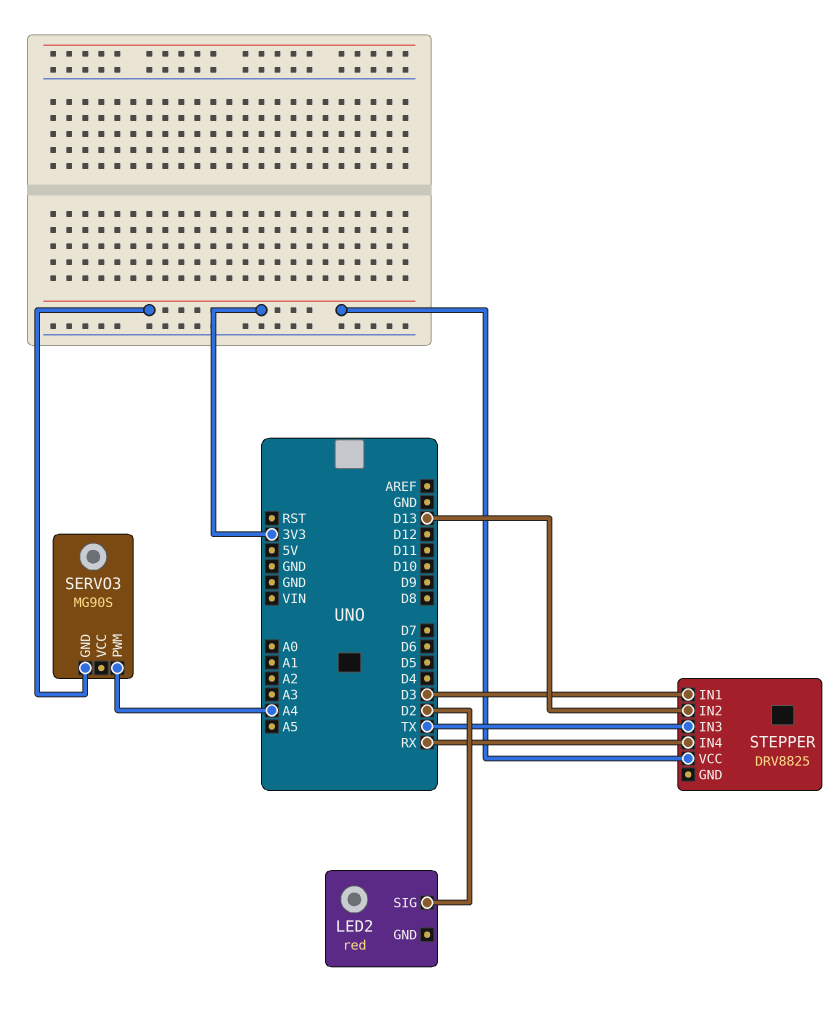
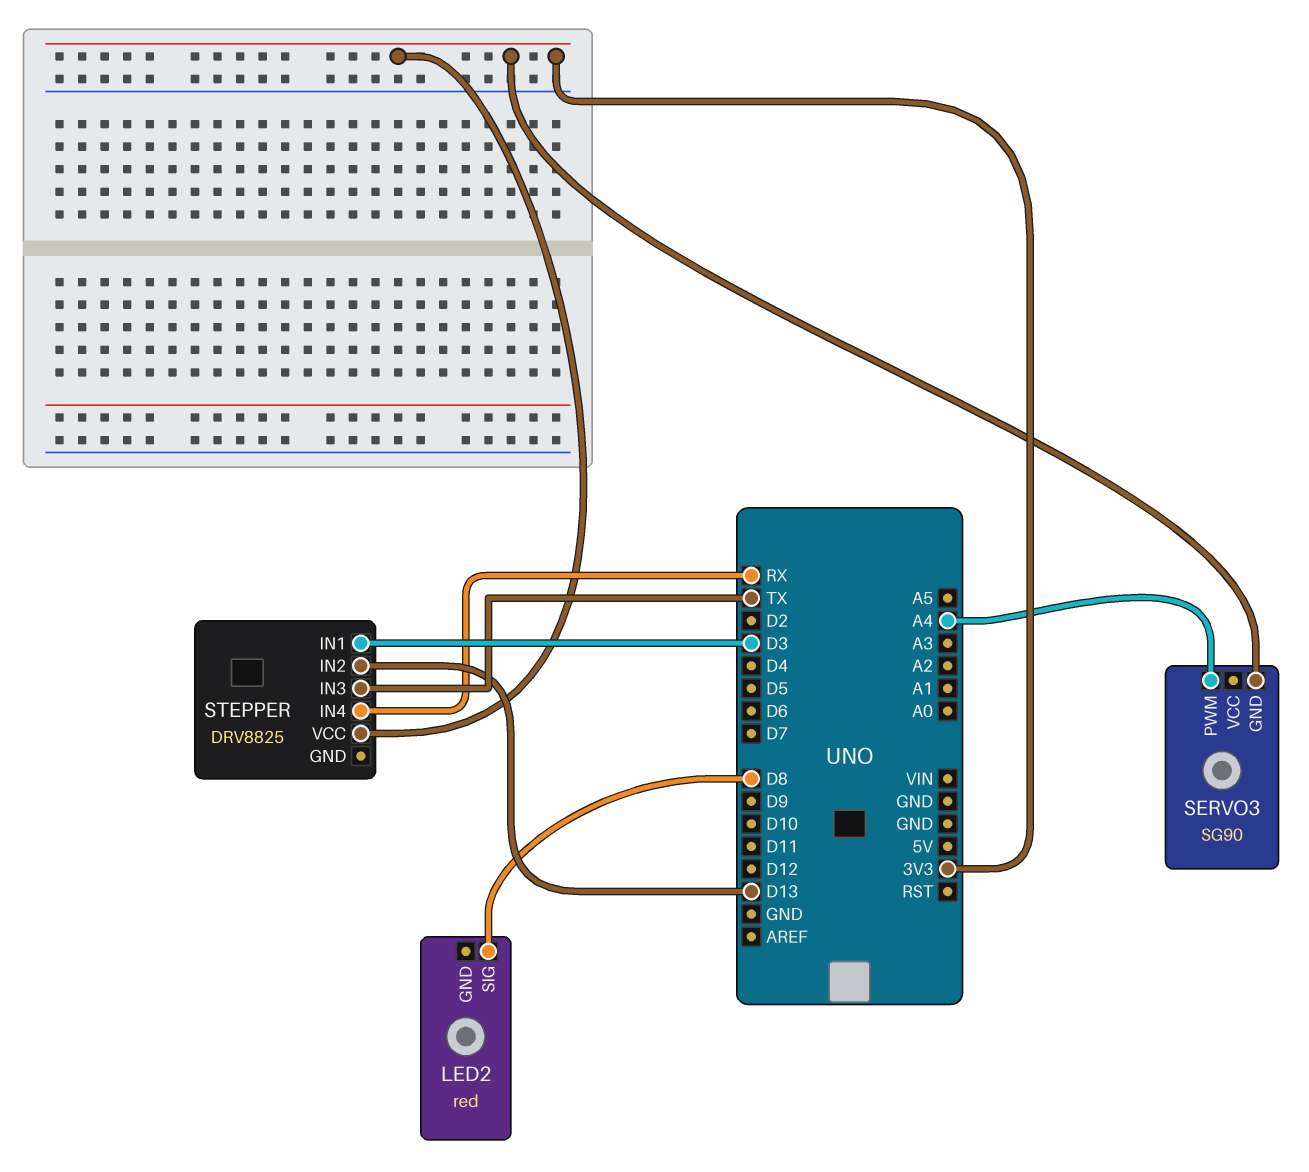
LED2 pin SIG: D2 -> D8
SERVO3: MG90S -> SG90

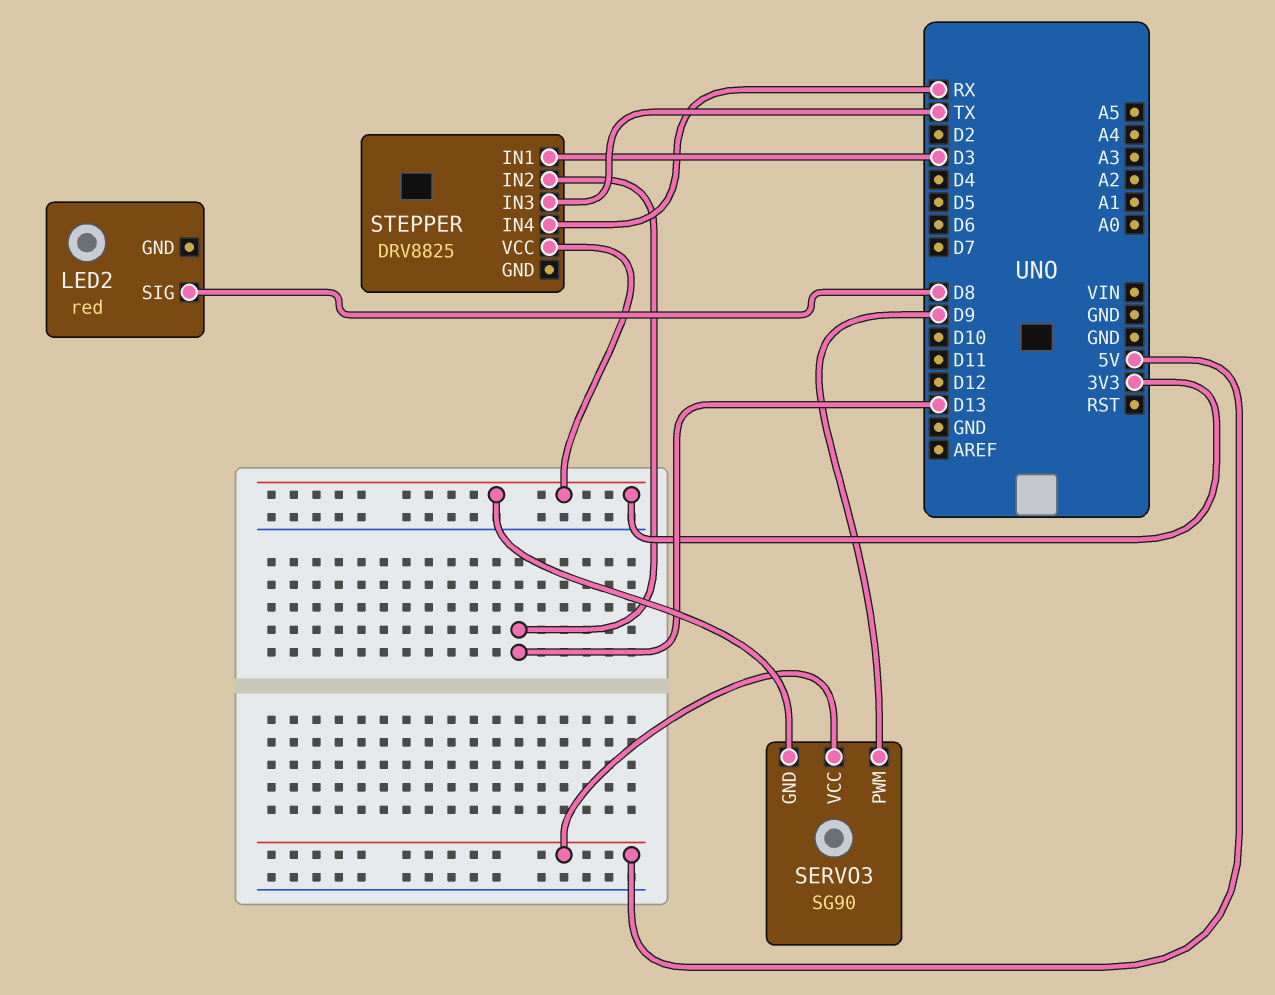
SERVO3 pin PWM: A4 -> D9
SERVO3 pin VCC: none -> 5V

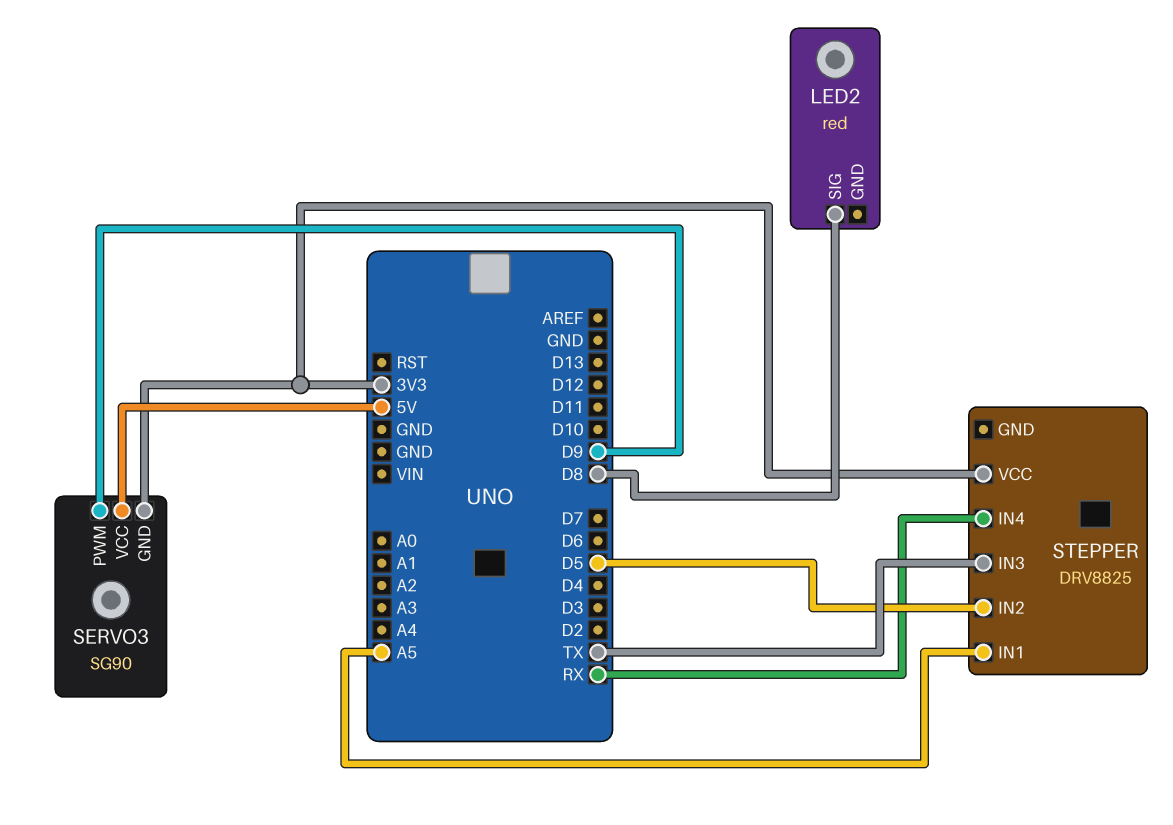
STEPPER pin IN1: D3 -> A5
STEPPER pin IN2: D13 -> D5

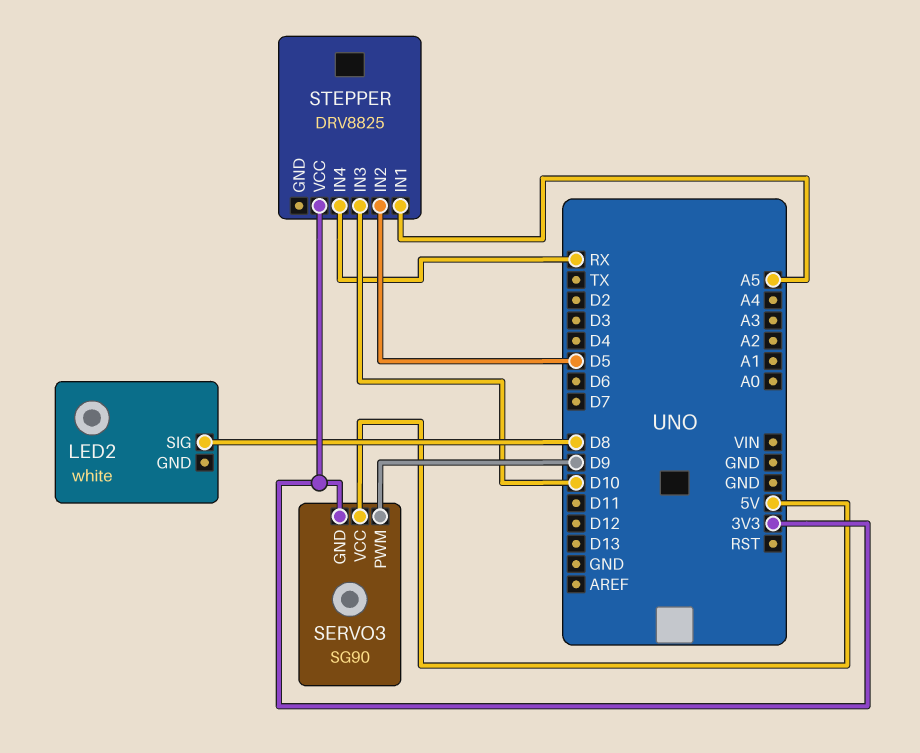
LED2: red -> white
STEPPER pin IN3: TX -> D10

